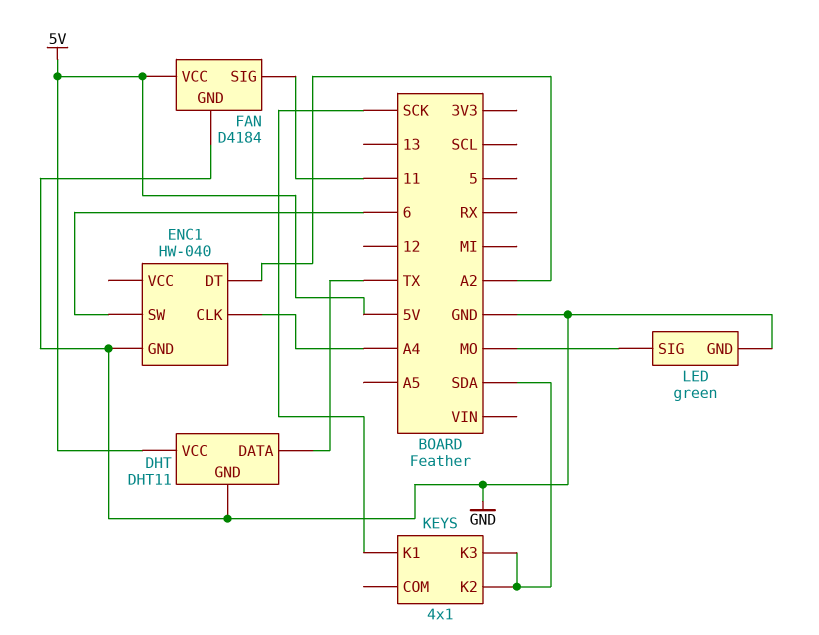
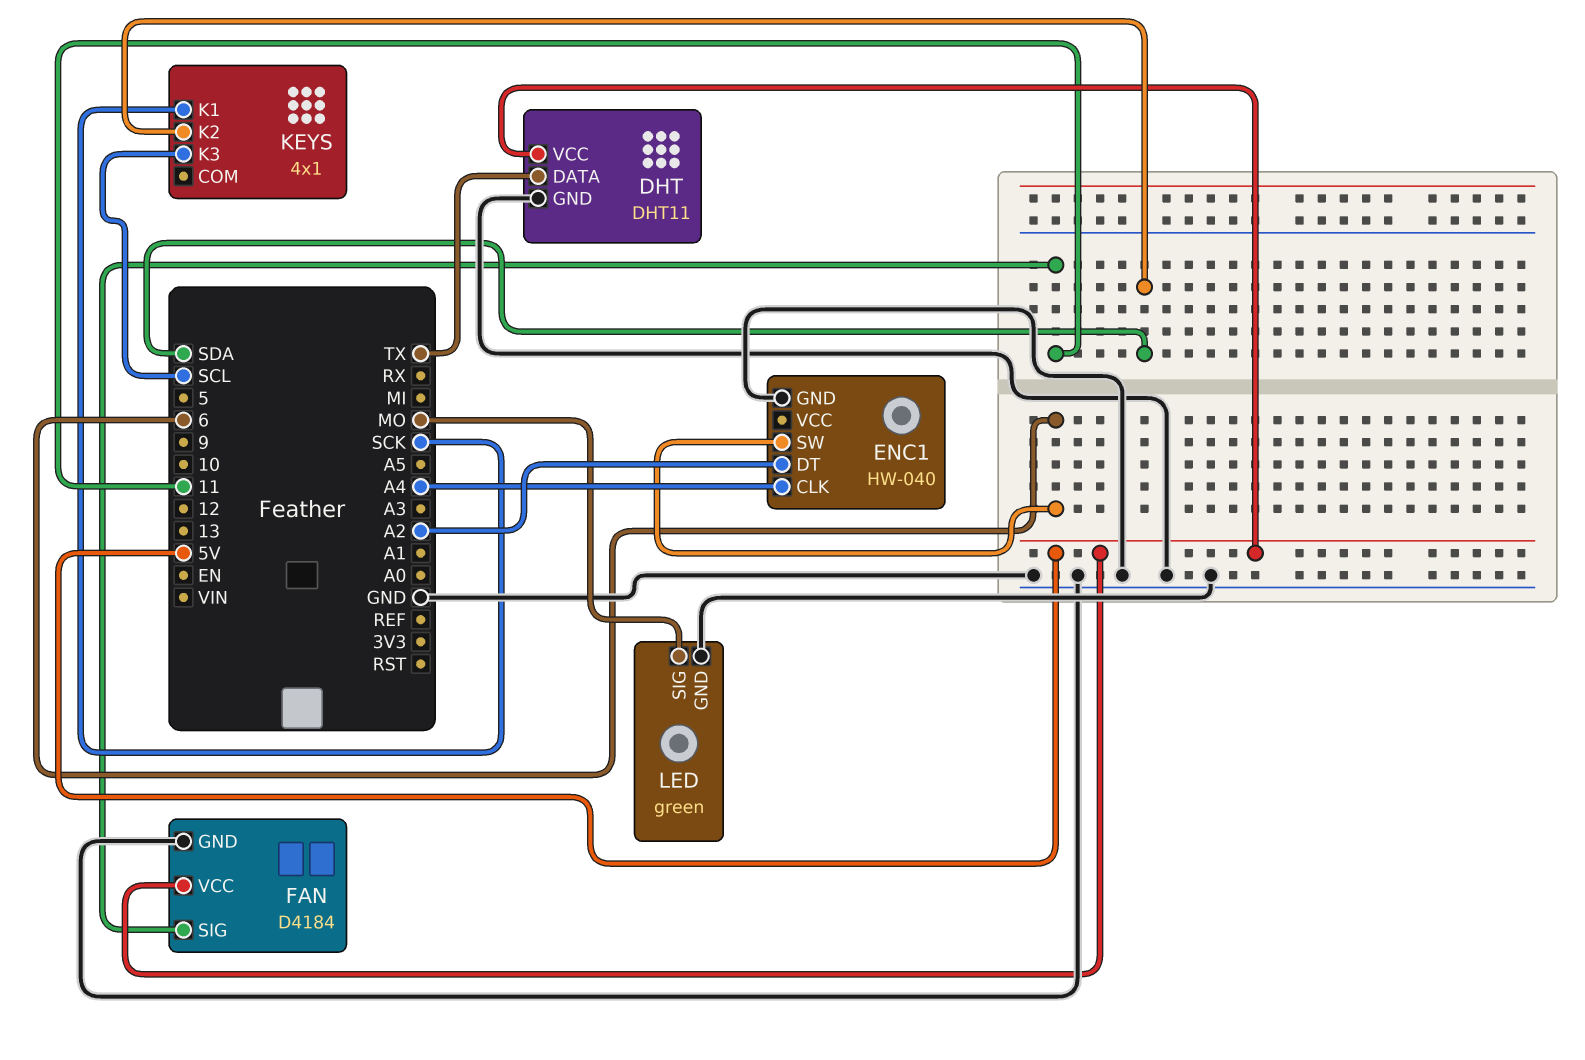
KEYS pin K3: SDA -> SCL

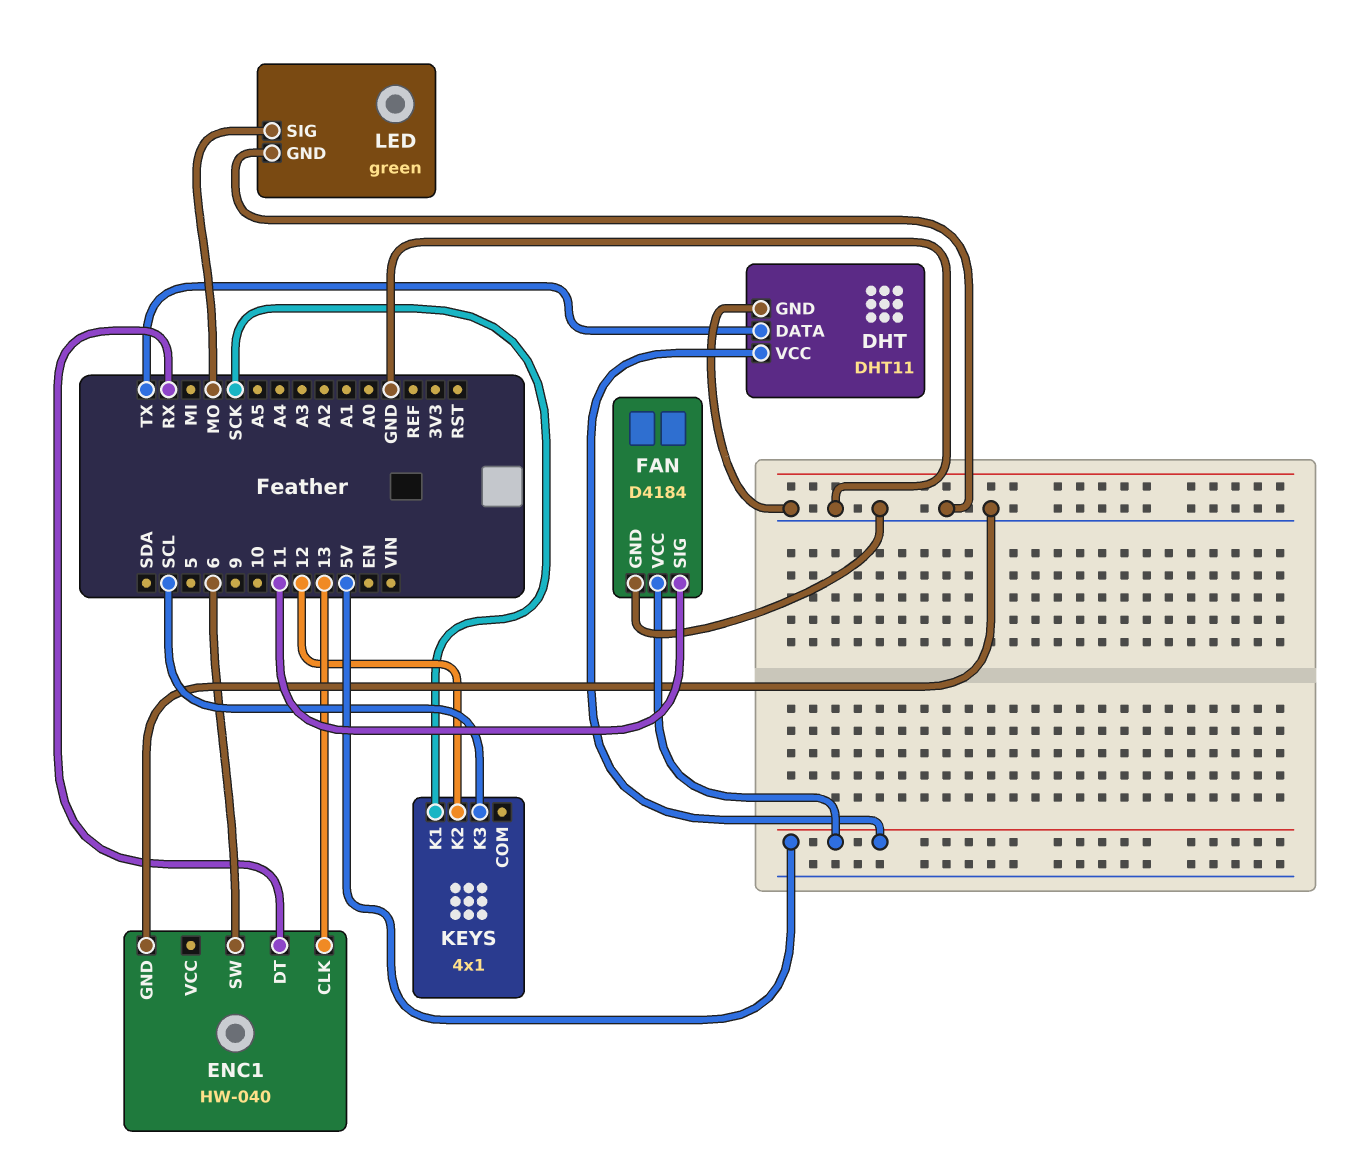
ENC1 pin CLK: A4 -> 13
ENC1 pin DT: A2 -> RX
KEYS pin K2: SDA -> 12

